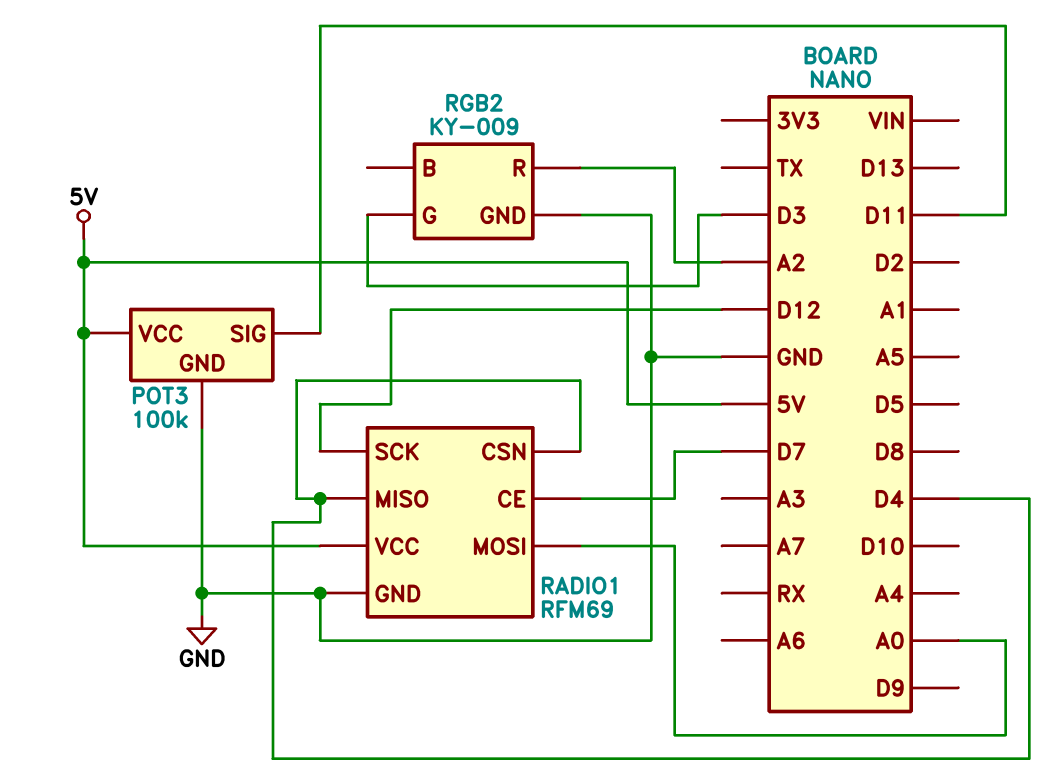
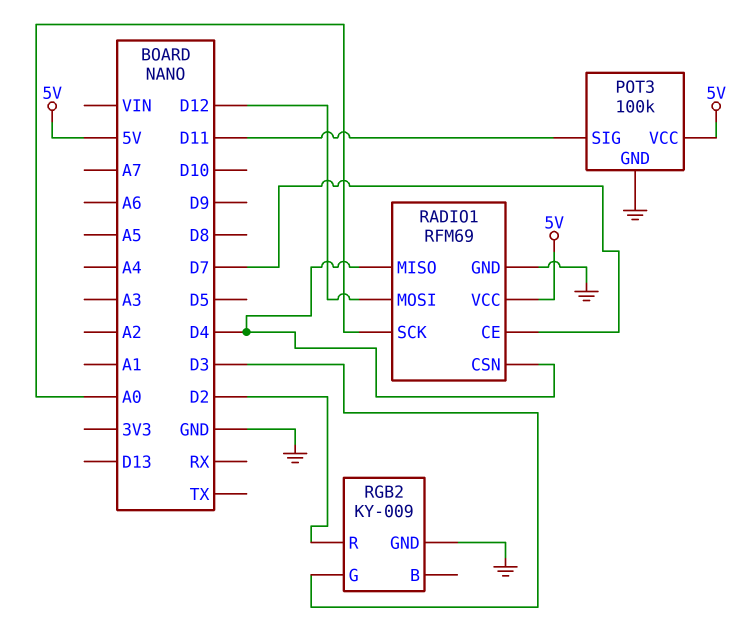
RADIO1 pin MOSI: A0 -> D12
RADIO1 pin SCK: D12 -> A0
RGB2 pin R: A2 -> D2

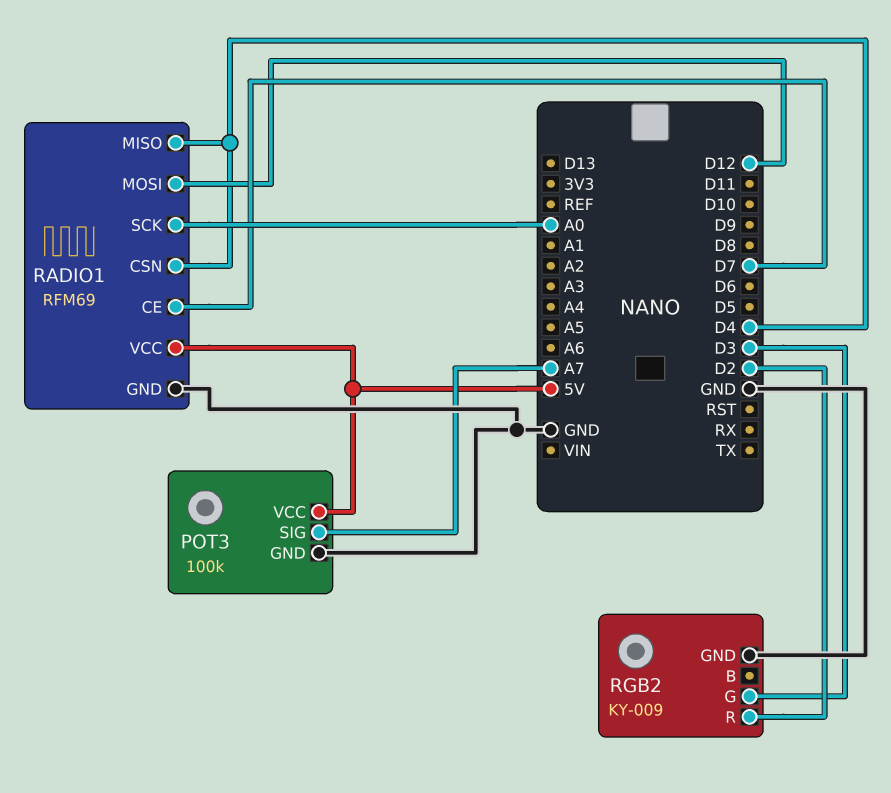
POT3 pin SIG: D11 -> A7

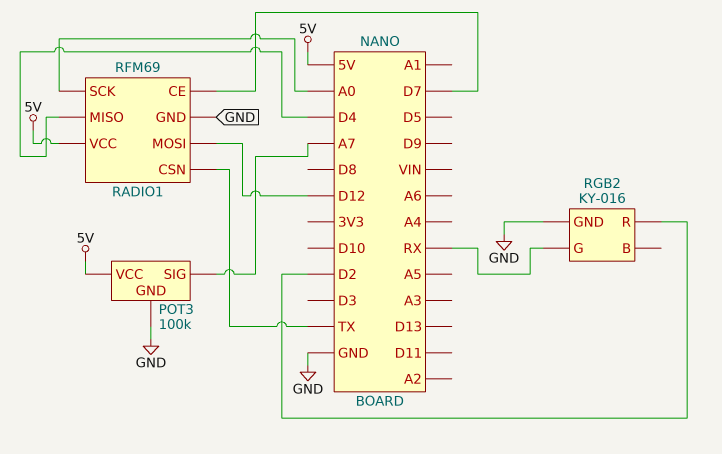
RADIO1 pin CSN: D4 -> TX
RGB2: KY-009 -> KY-016
RGB2 pin G: D3 -> RX

